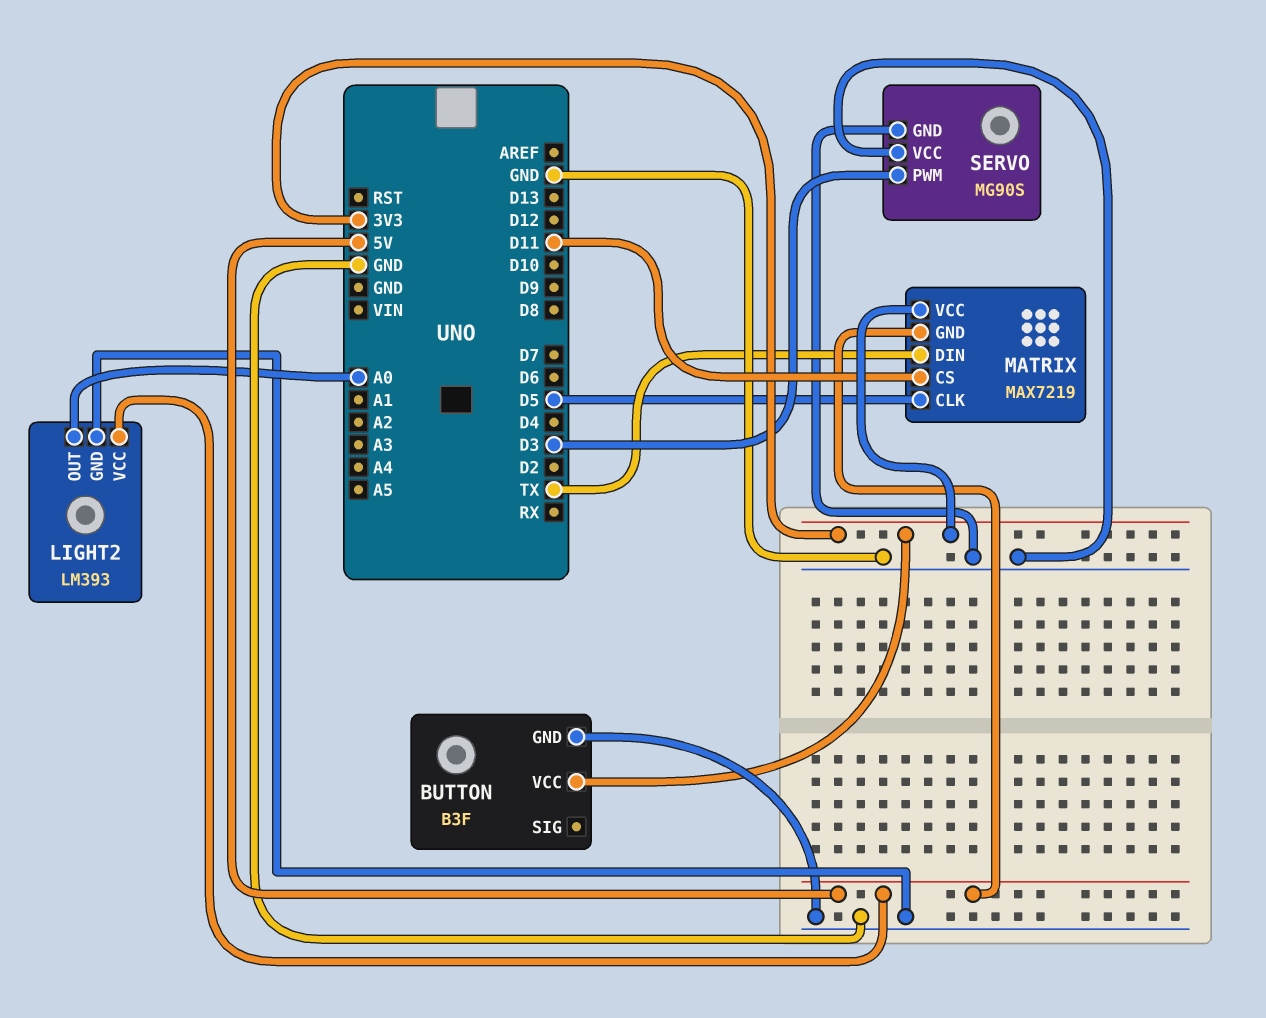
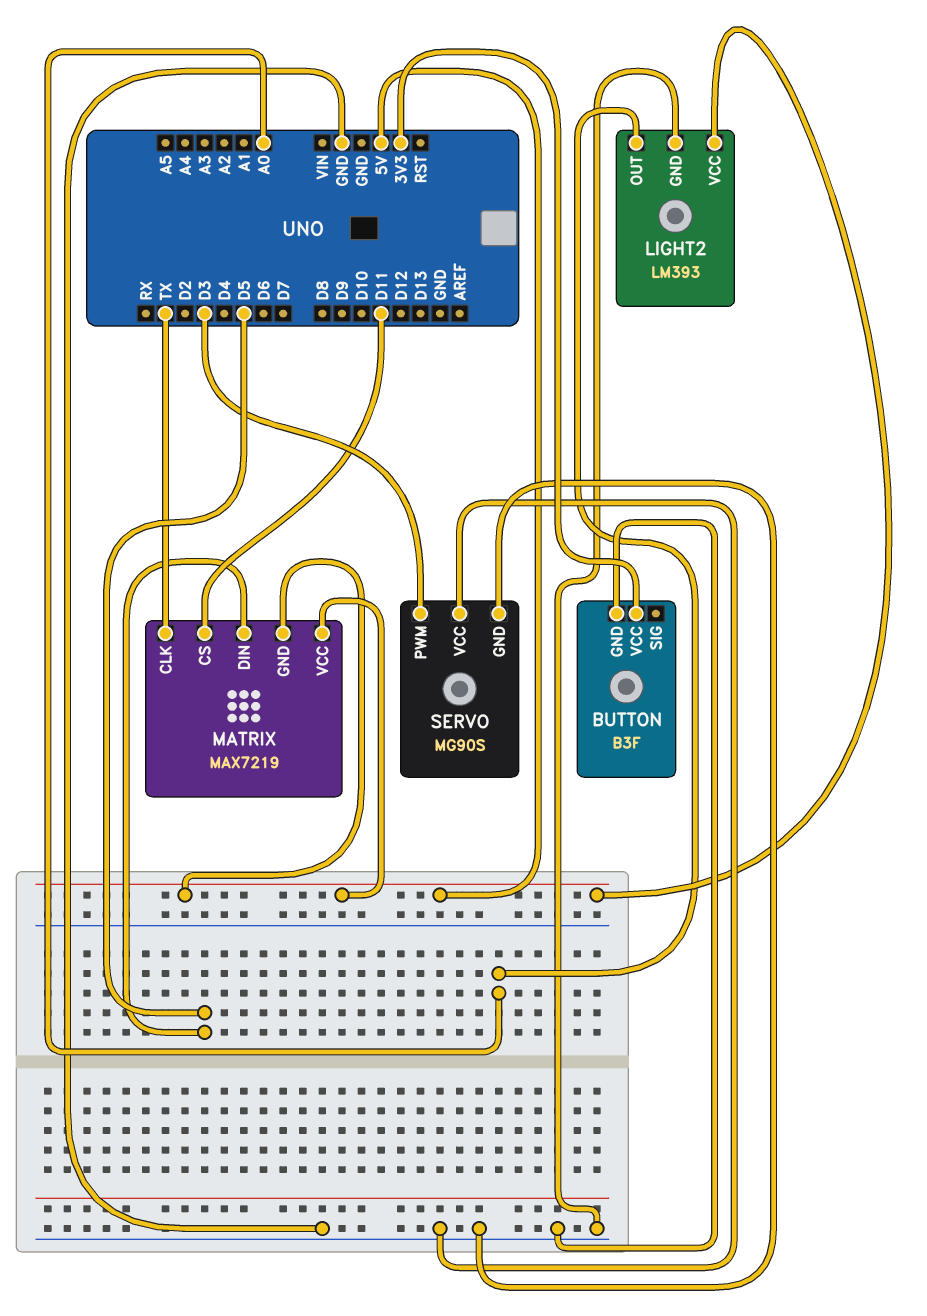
MATRIX pin CLK: D5 -> TX
MATRIX pin DIN: TX -> D5
MATRIX pin VCC: 3V3 -> 5V

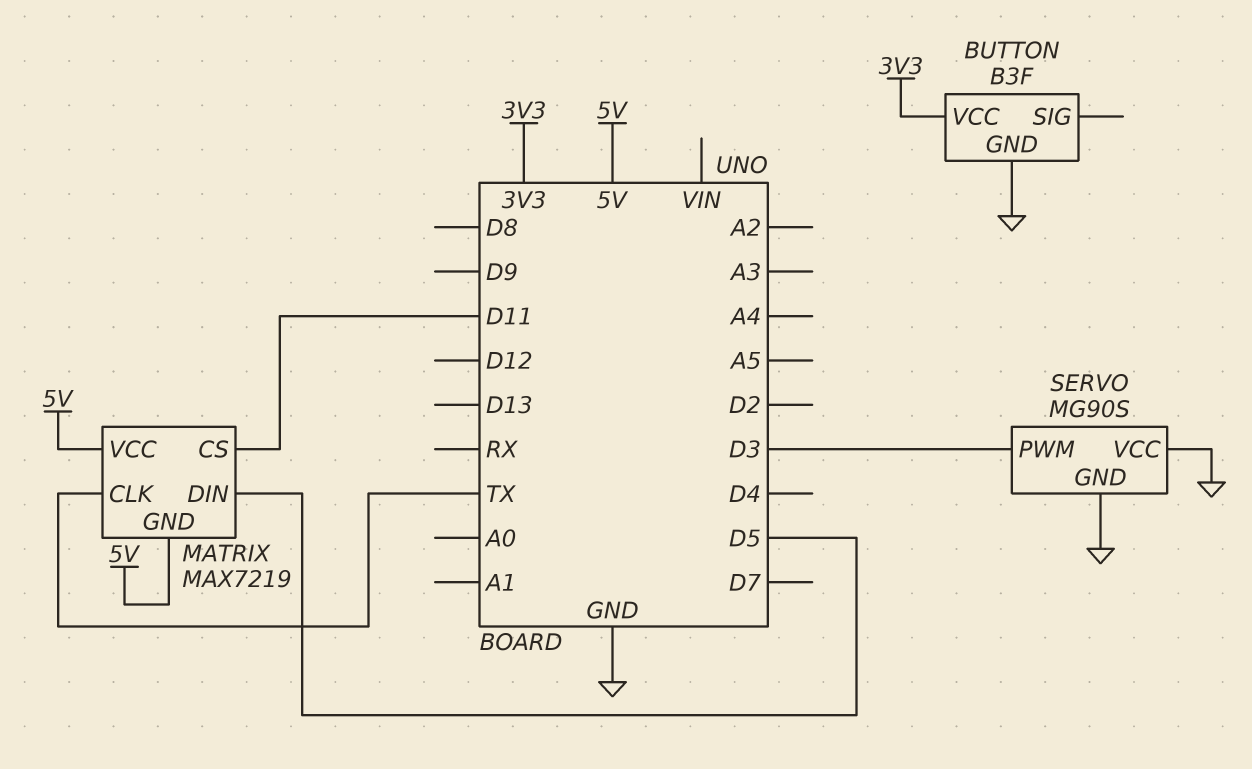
LIGHT2: LM393 -> none
LIGHT2 pin GND: GND -> none
LIGHT2 pin OUT: A0 -> none
LIGHT2 pin VCC: 5V -> none

